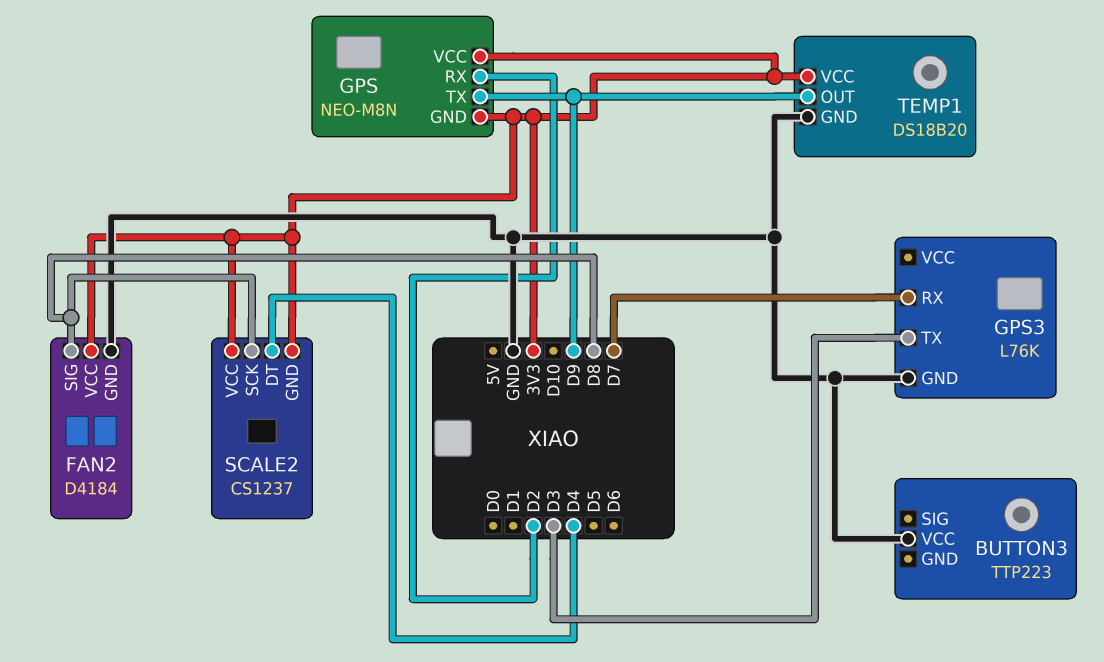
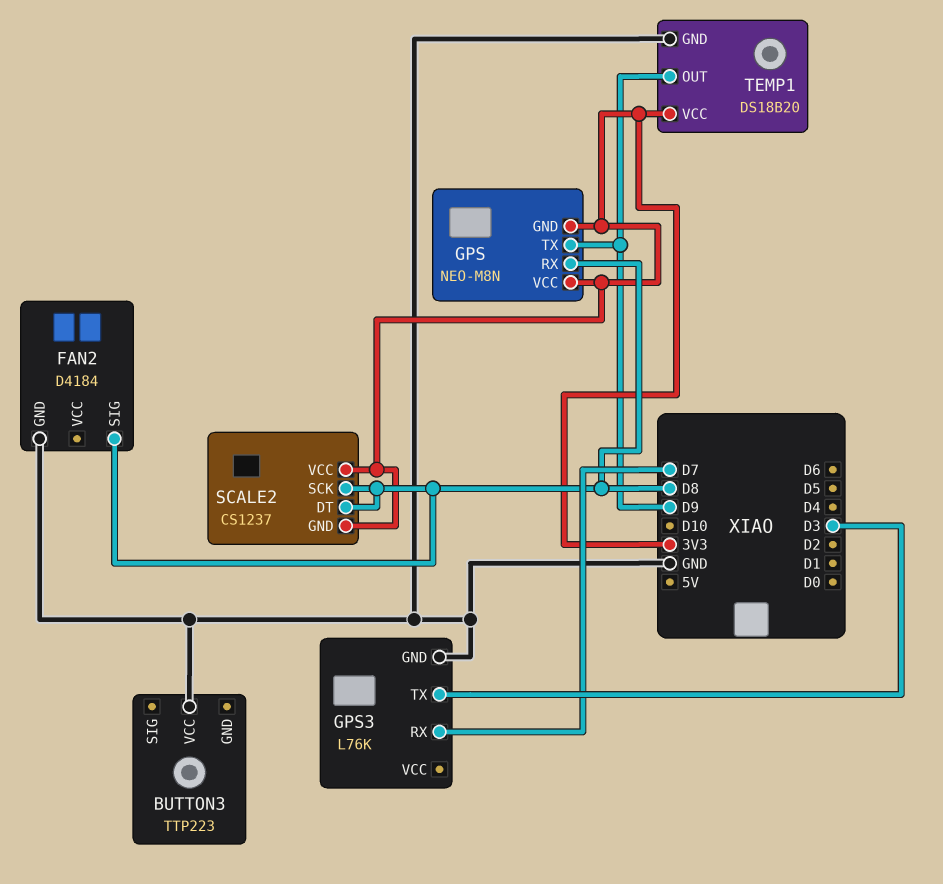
FAN2 pin VCC: 3V3 -> none
GPS pin RX: D2 -> D8
SCALE2 pin DT: D4 -> D8

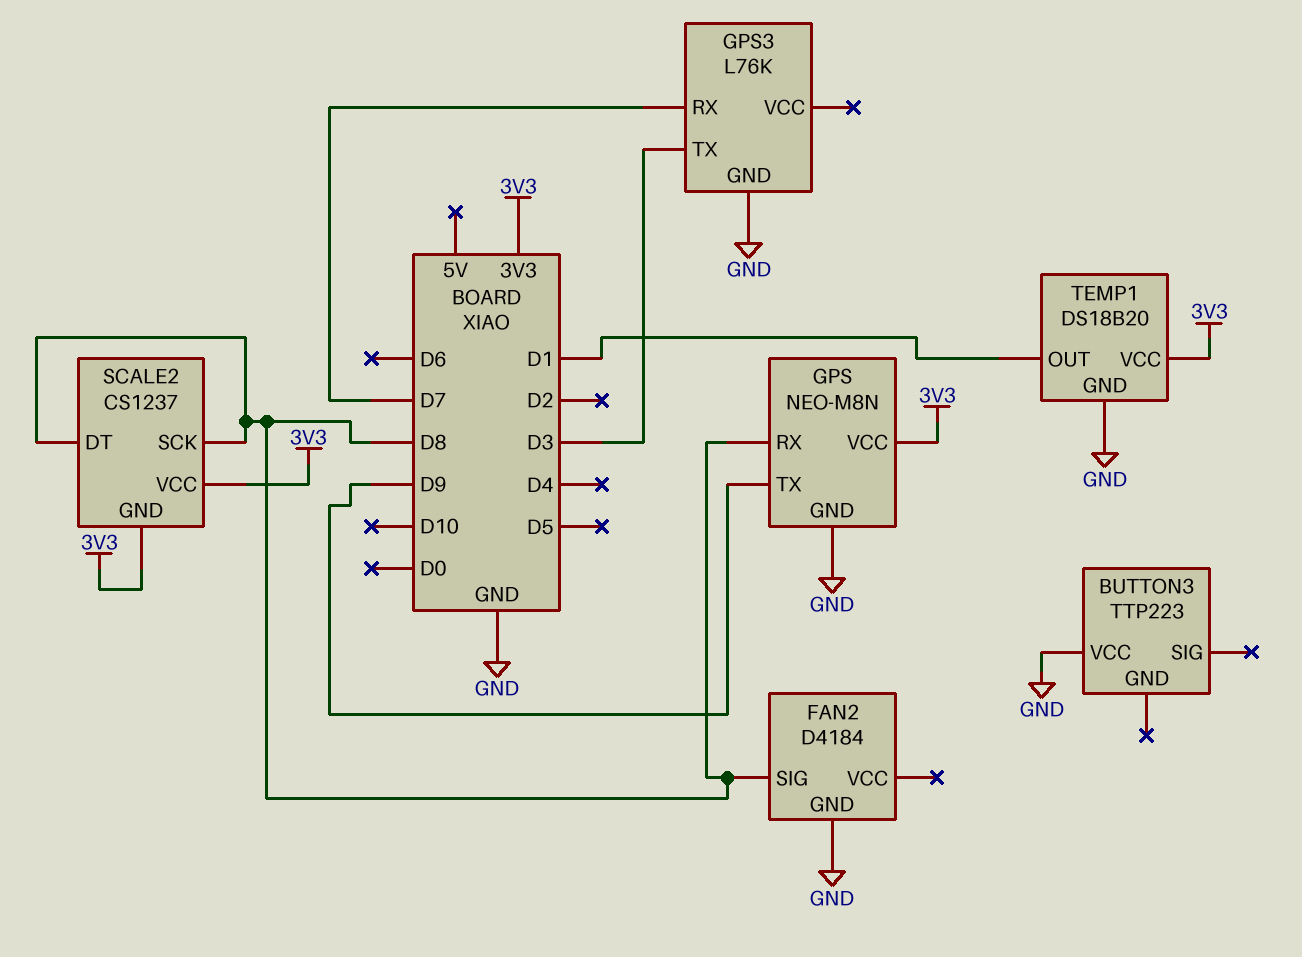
GPS pin GND: 3V3 -> GND
TEMP1 pin OUT: D9 -> D1

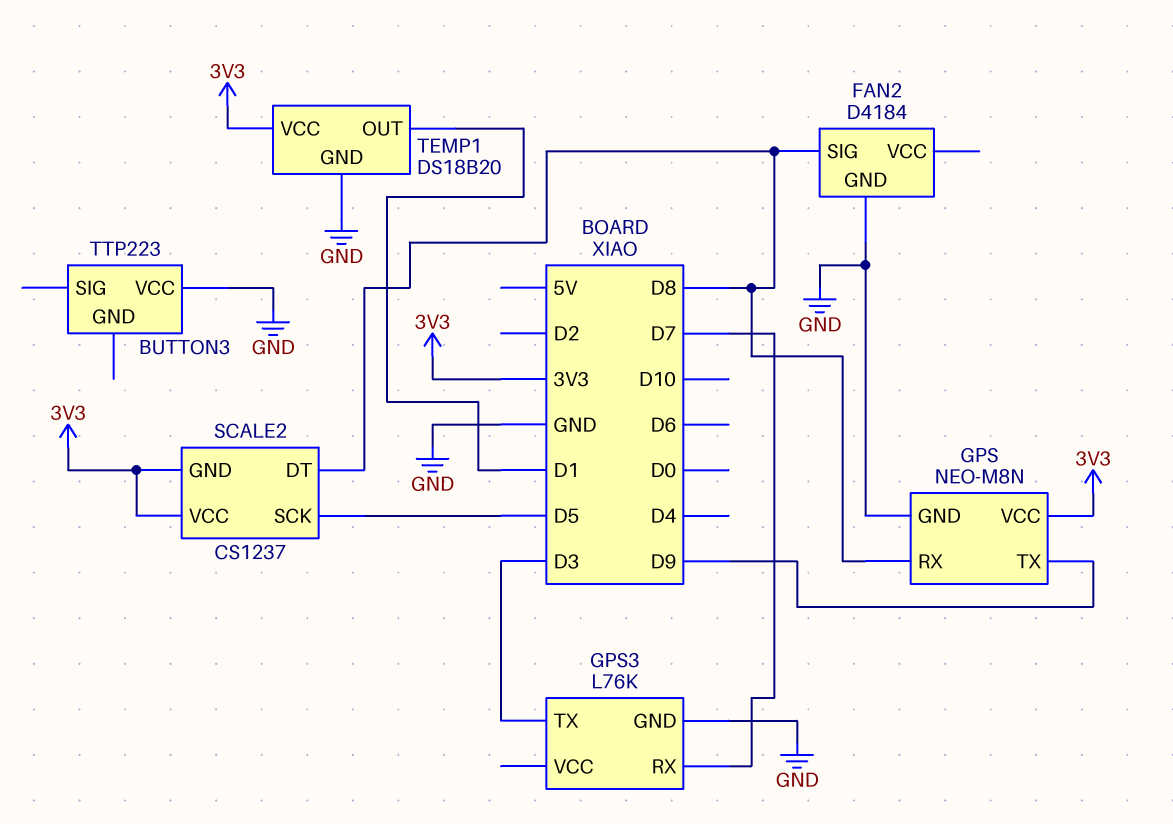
SCALE2 pin SCK: D8 -> D5

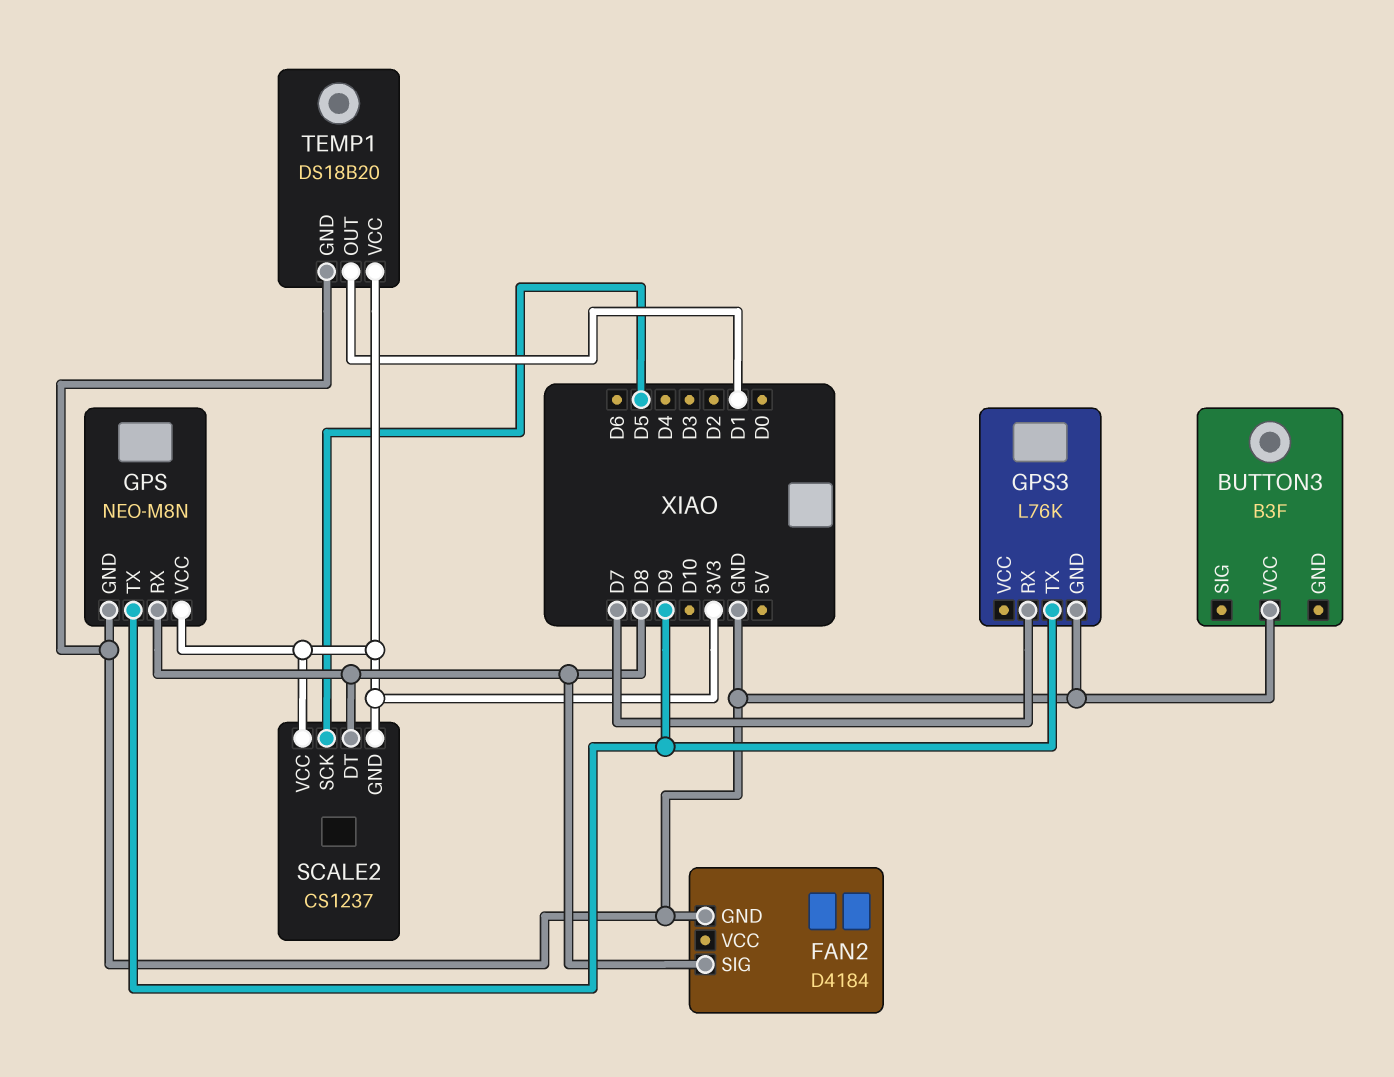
BUTTON3: TTP223 -> B3F
GPS3 pin TX: D3 -> D9

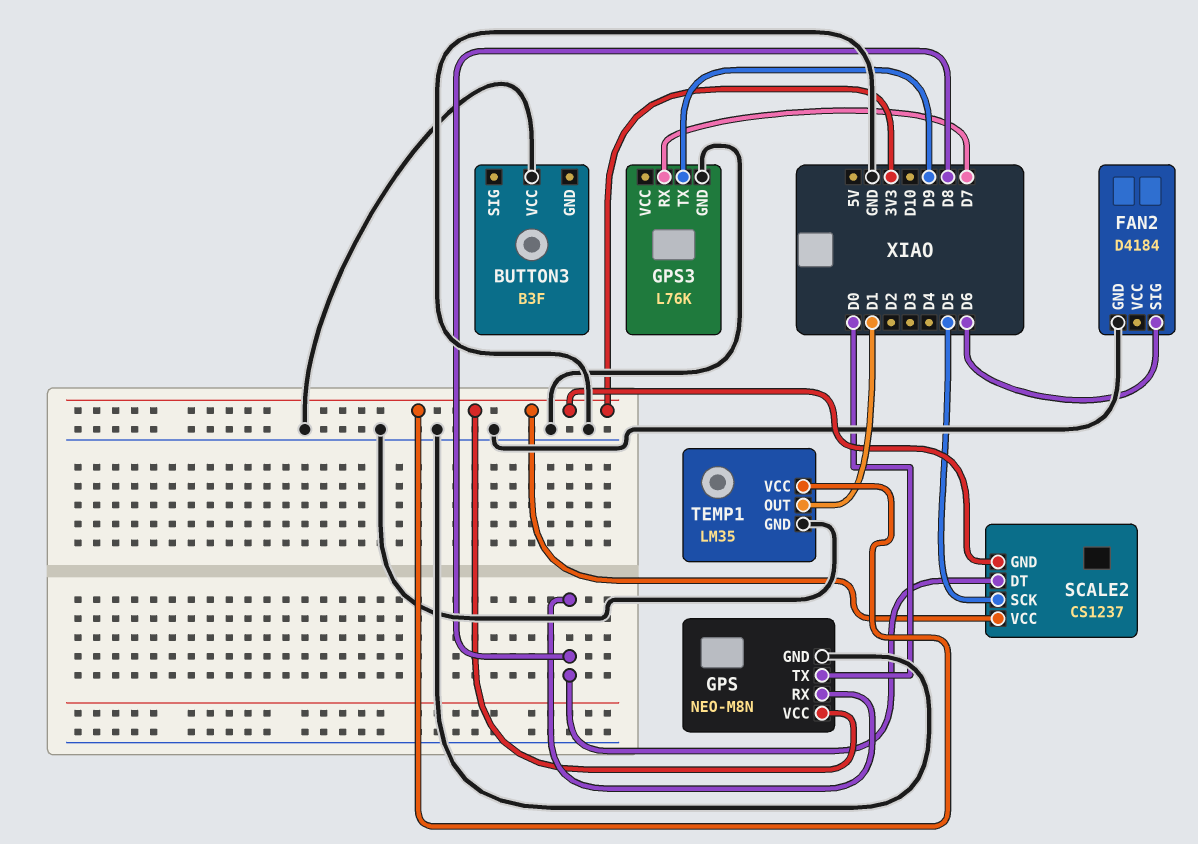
FAN2 pin SIG: D8 -> D6
GPS pin TX: D9 -> D0
TEMP1: DS18B20 -> LM35

